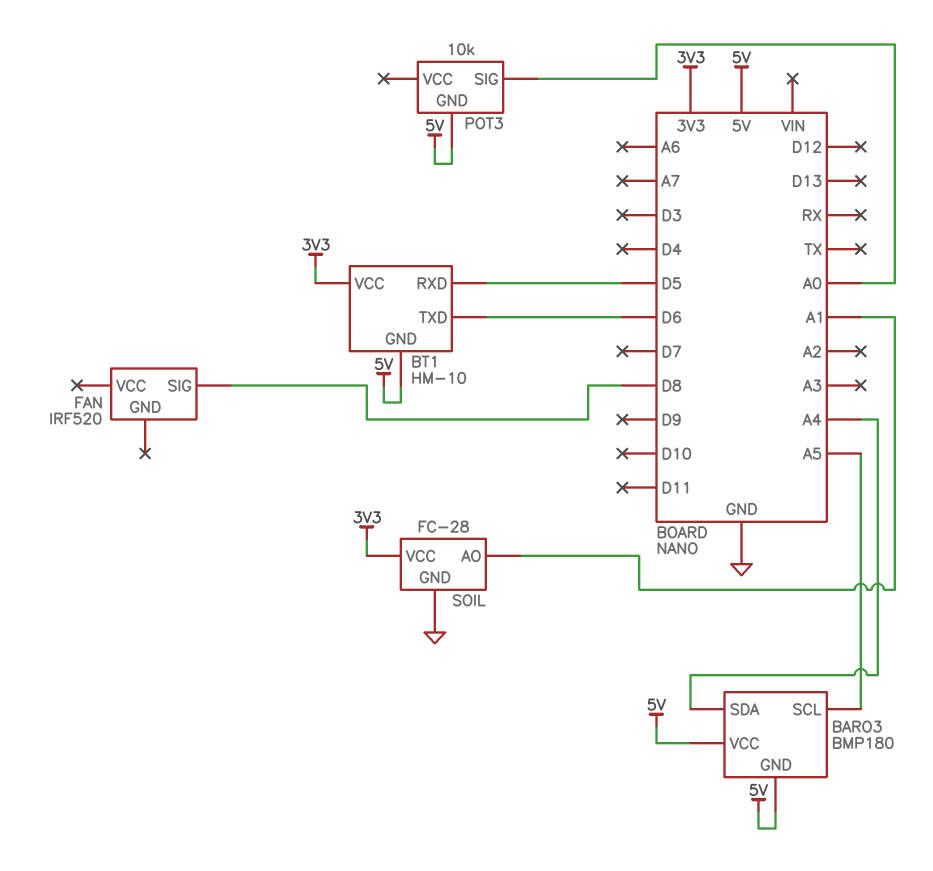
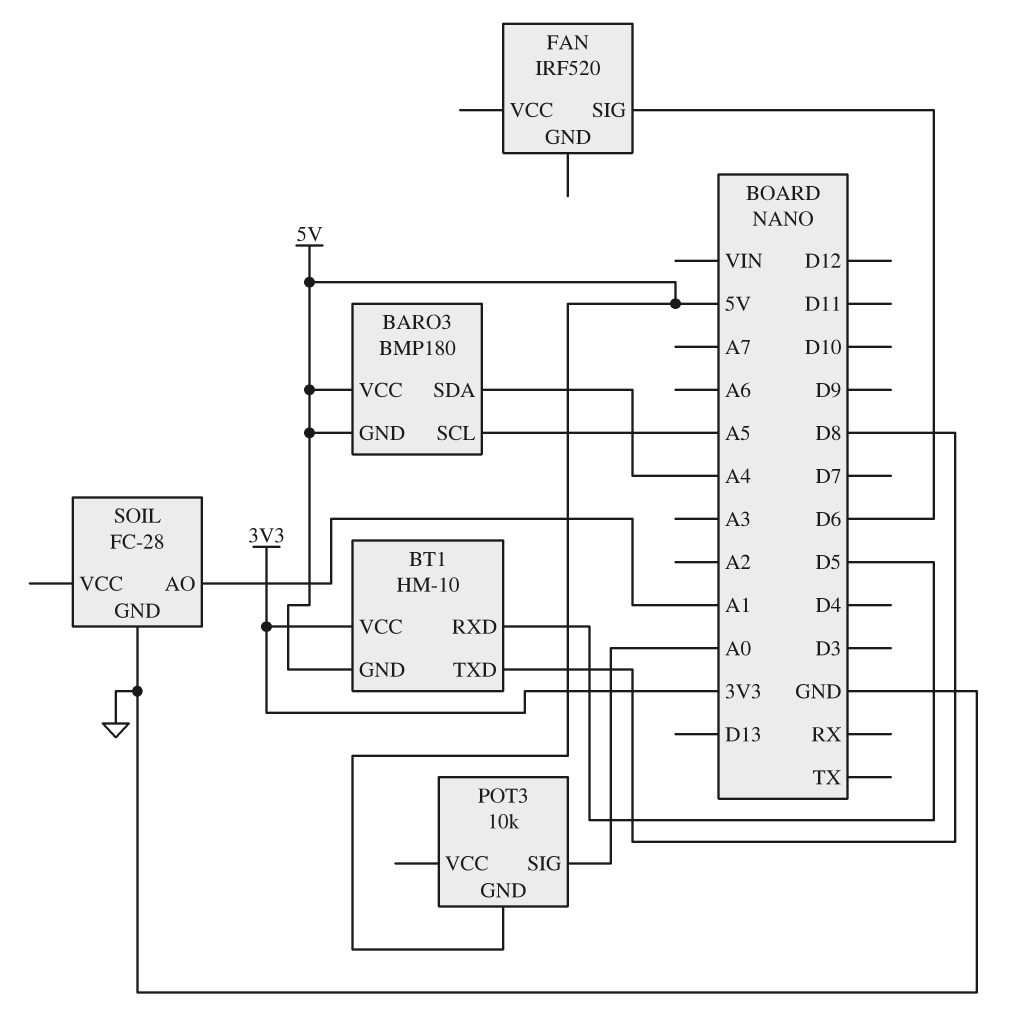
BT1 pin TXD: D6 -> D8
FAN pin SIG: D8 -> D6
SOIL pin VCC: 3V3 -> none

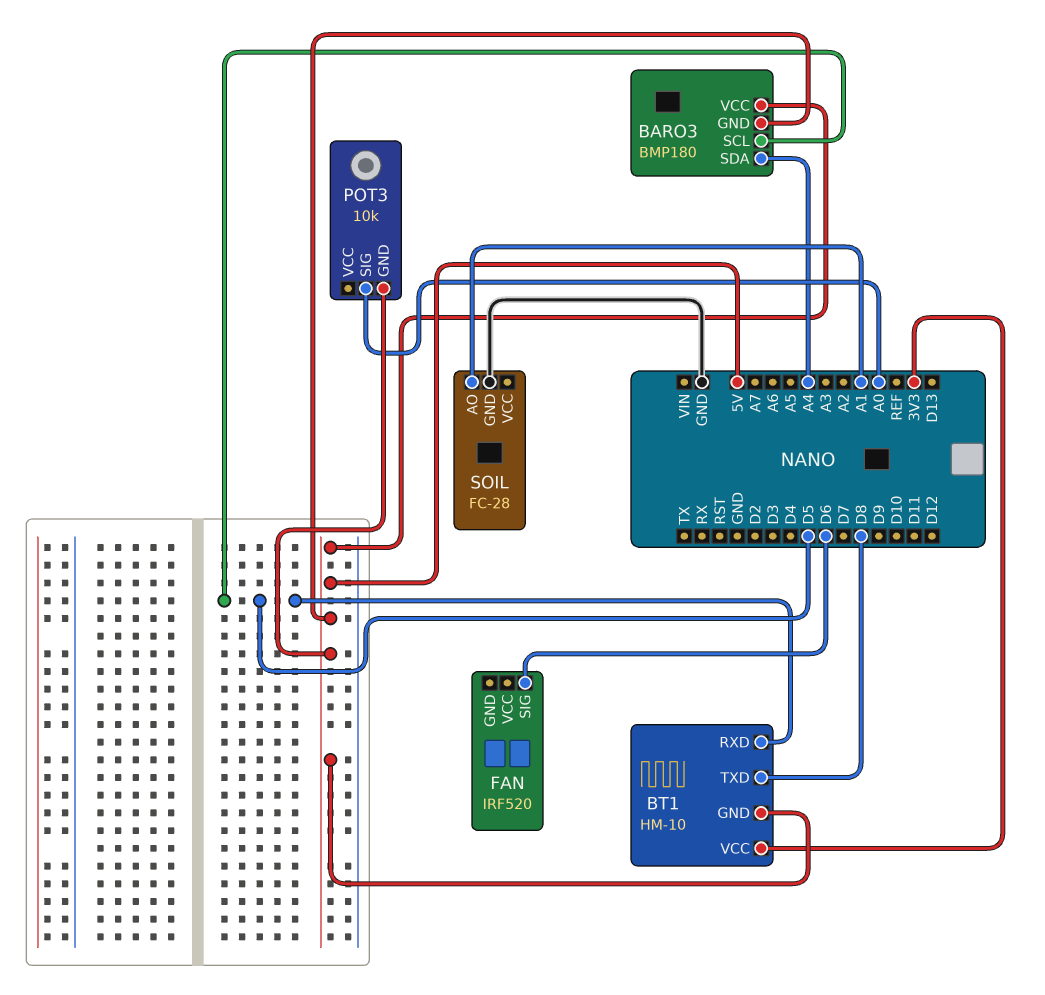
BARO3 pin SCL: A5 -> D5

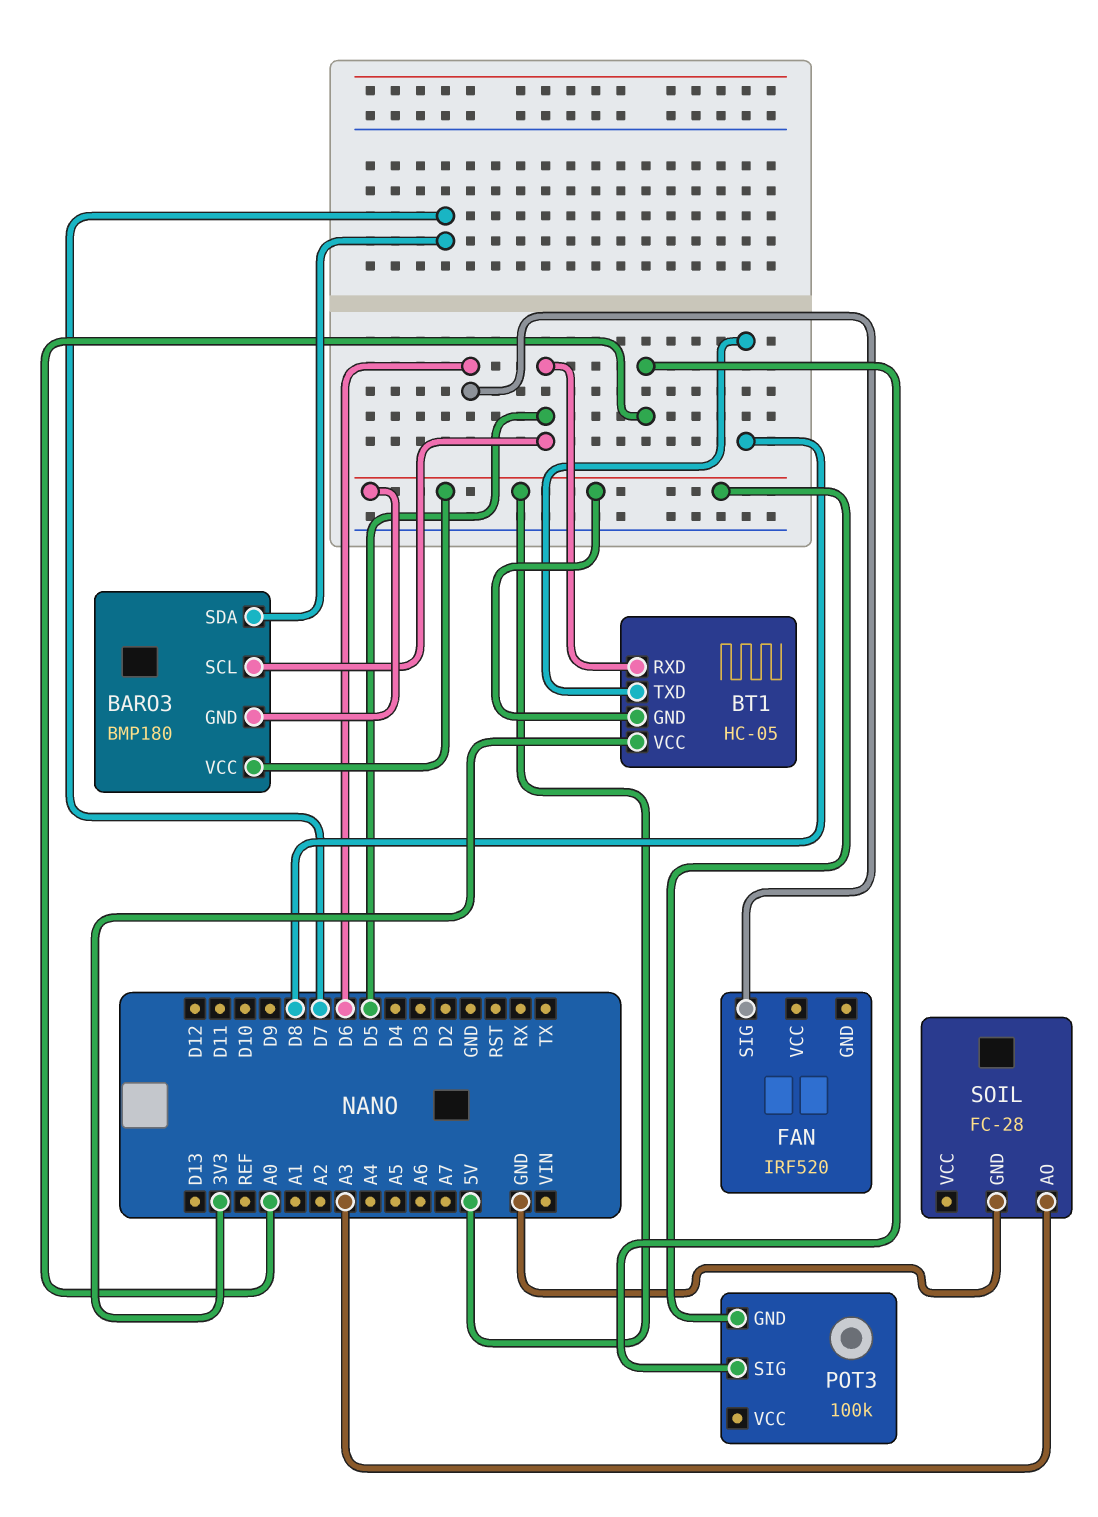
BARO3 pin SDA: A4 -> D7
BT1: HM-10 -> HC-05
POT3: 10k -> 100k
SOIL pin AO: A1 -> A3

